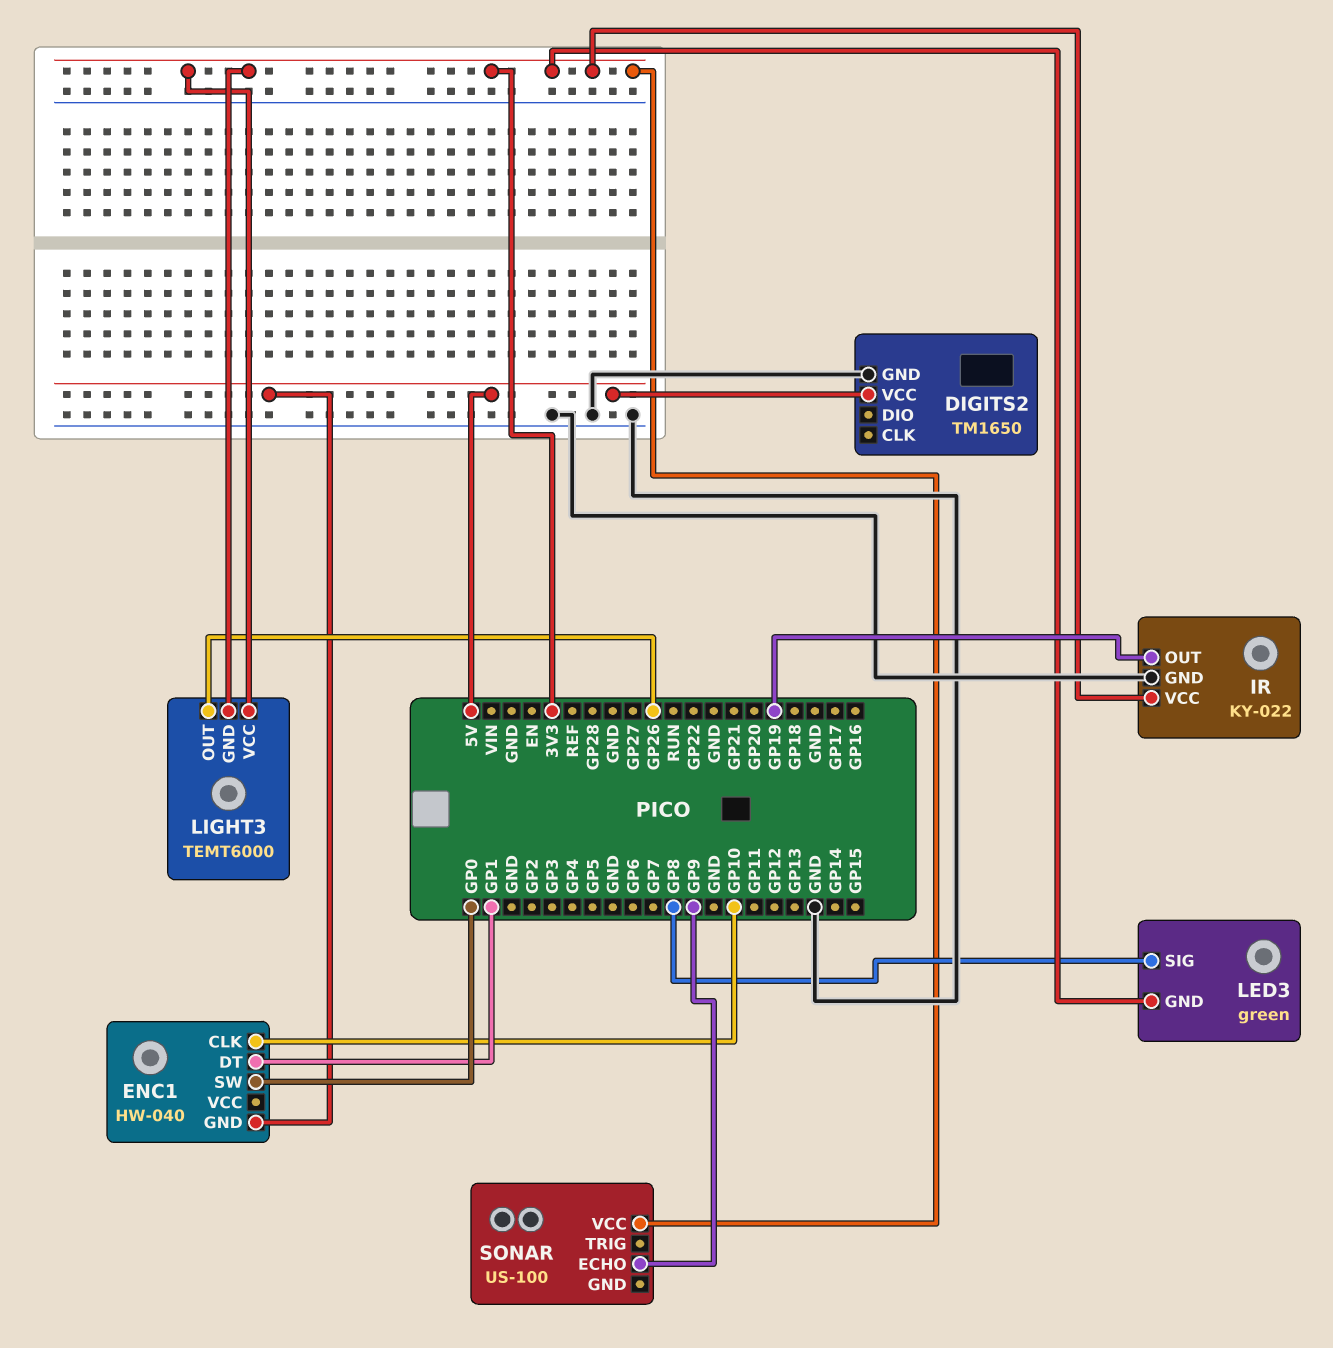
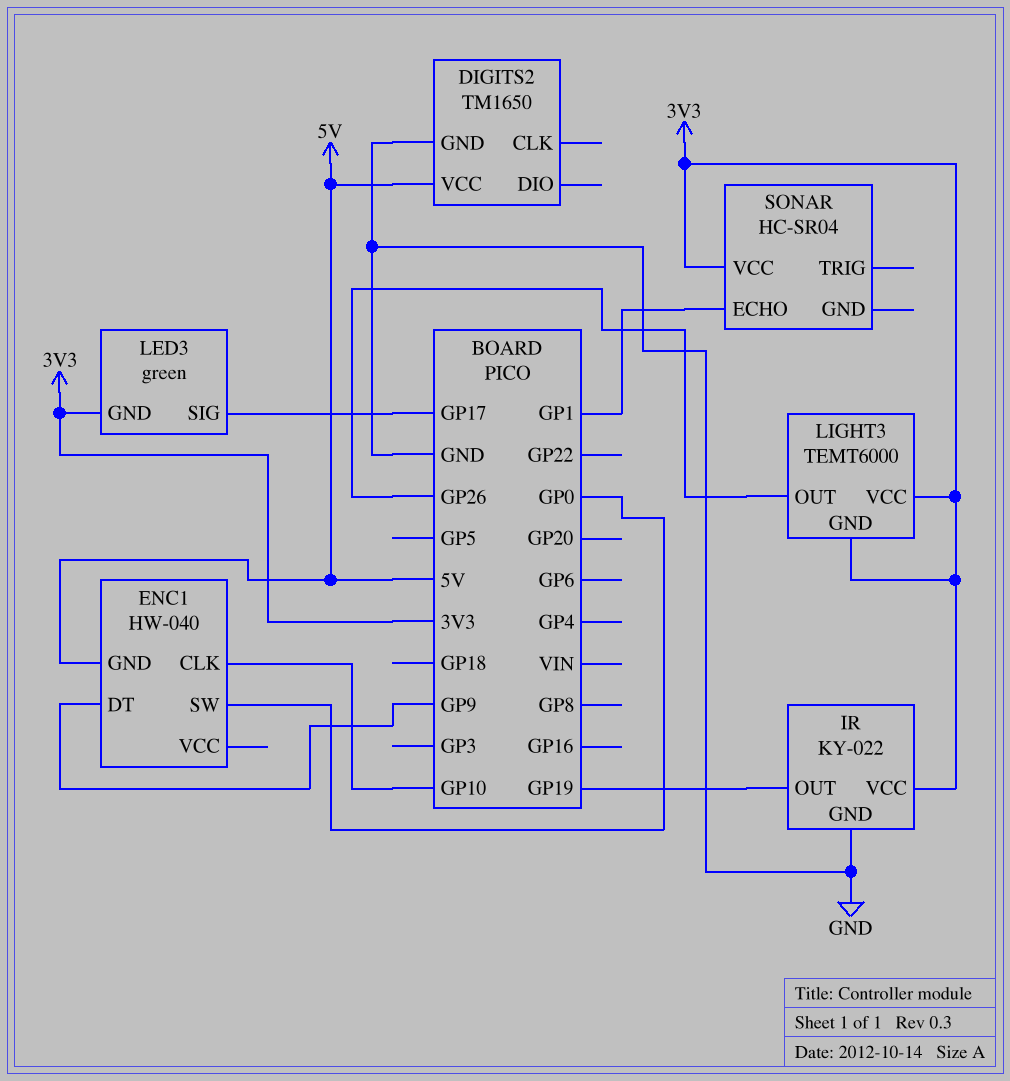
ENC1 pin DT: GP1 -> GP9
LED3 pin SIG: GP8 -> GP17
SONAR: US-100 -> HC-SR04
SONAR pin ECHO: GP9 -> GP1

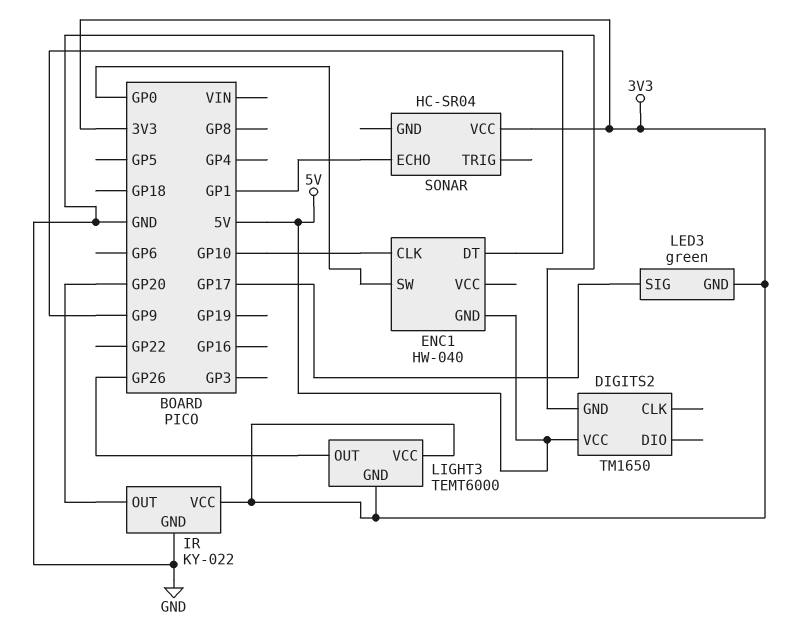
IR pin OUT: GP19 -> GP20

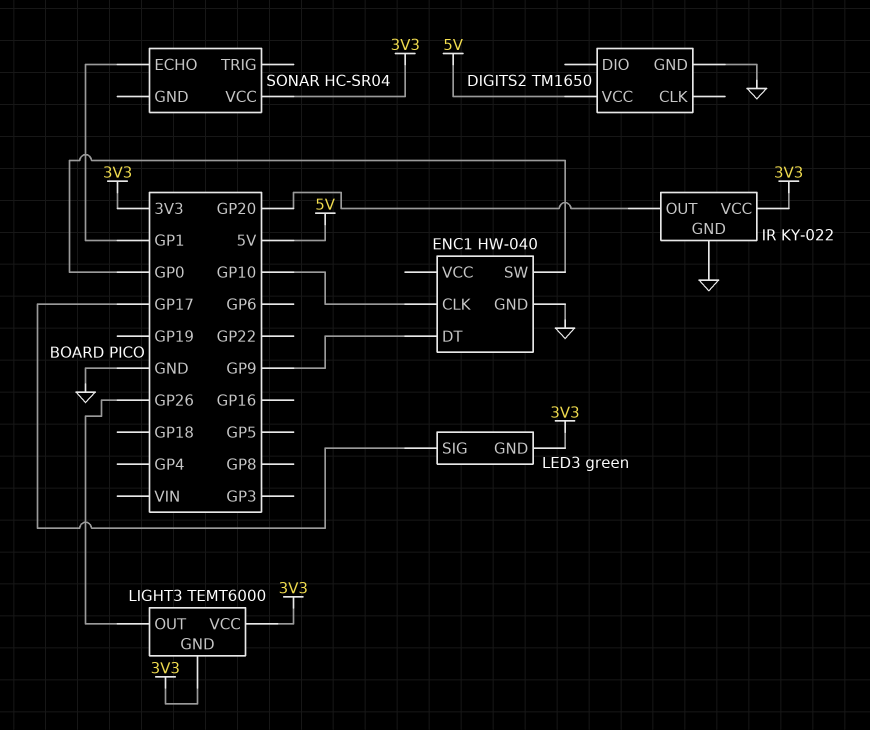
ENC1 pin GND: 5V -> GND

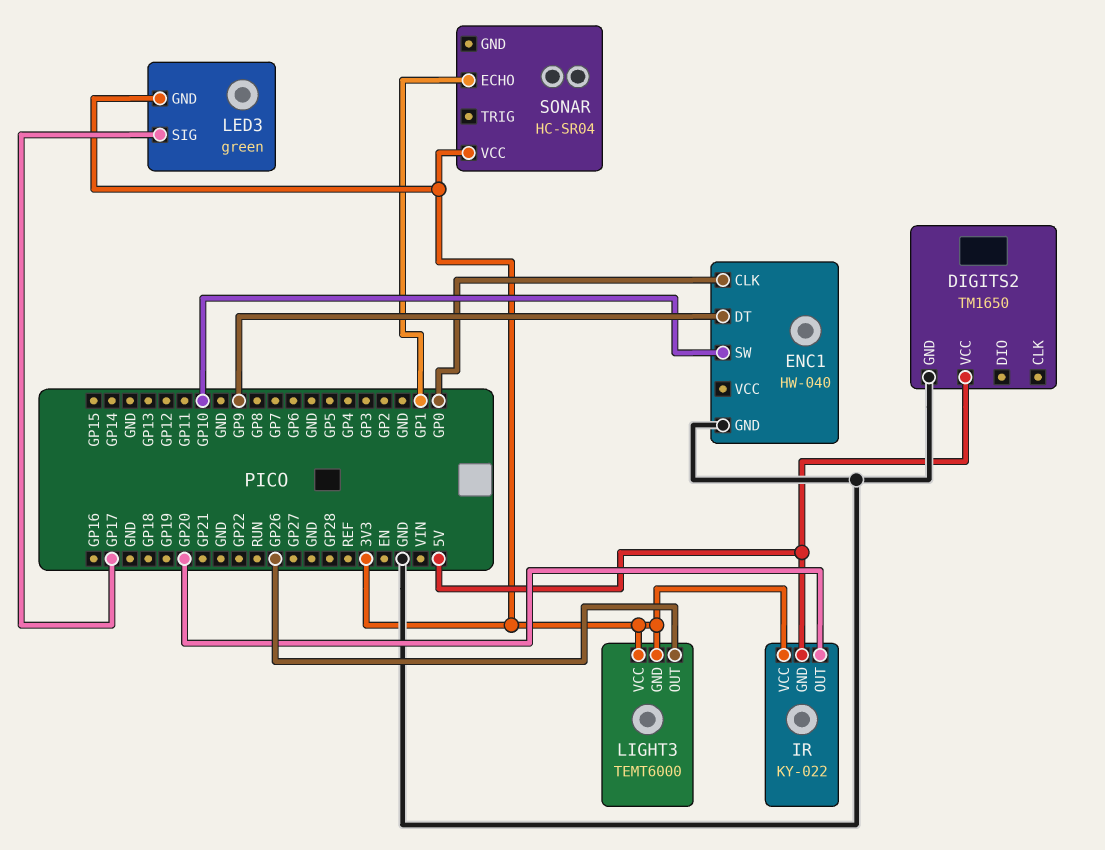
ENC1 pin CLK: GP10 -> GP0
ENC1 pin SW: GP0 -> GP10
IR pin GND: GND -> 5V

